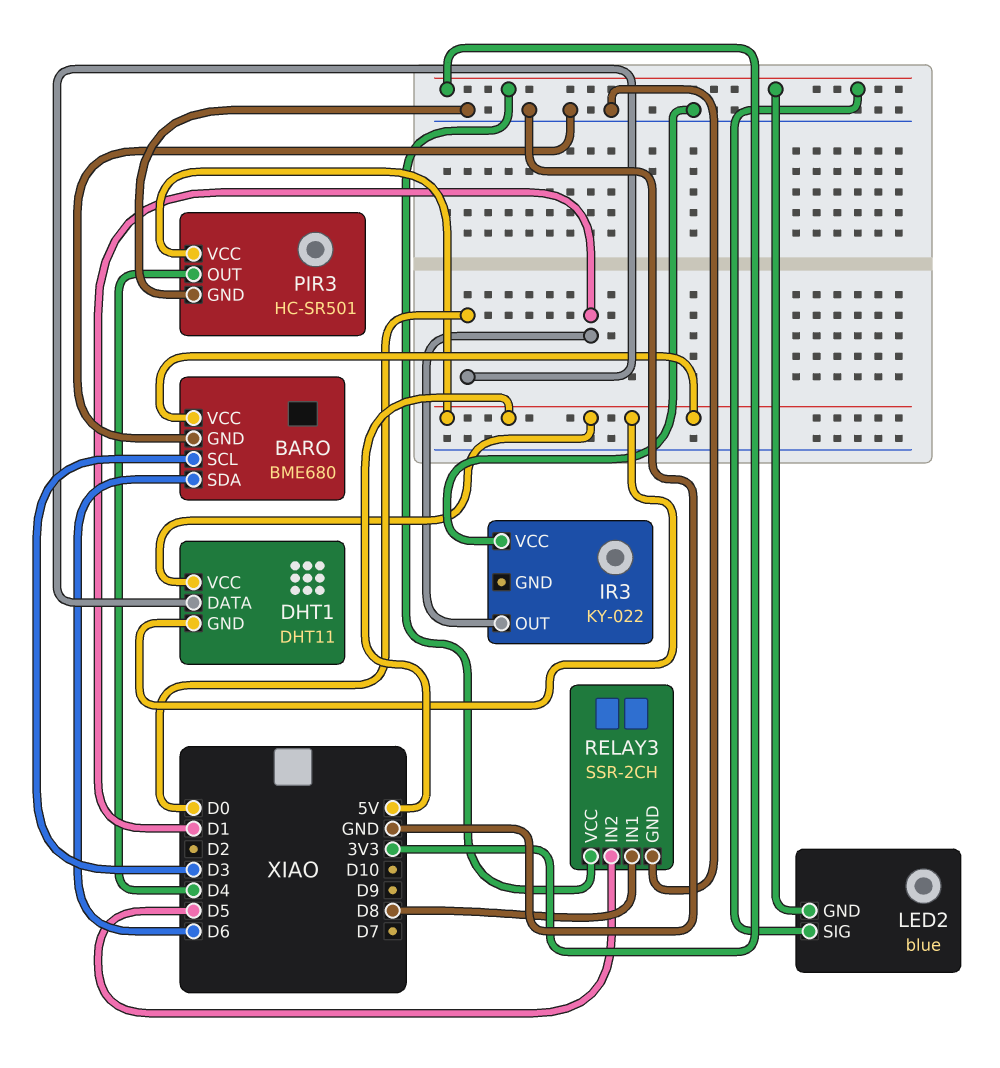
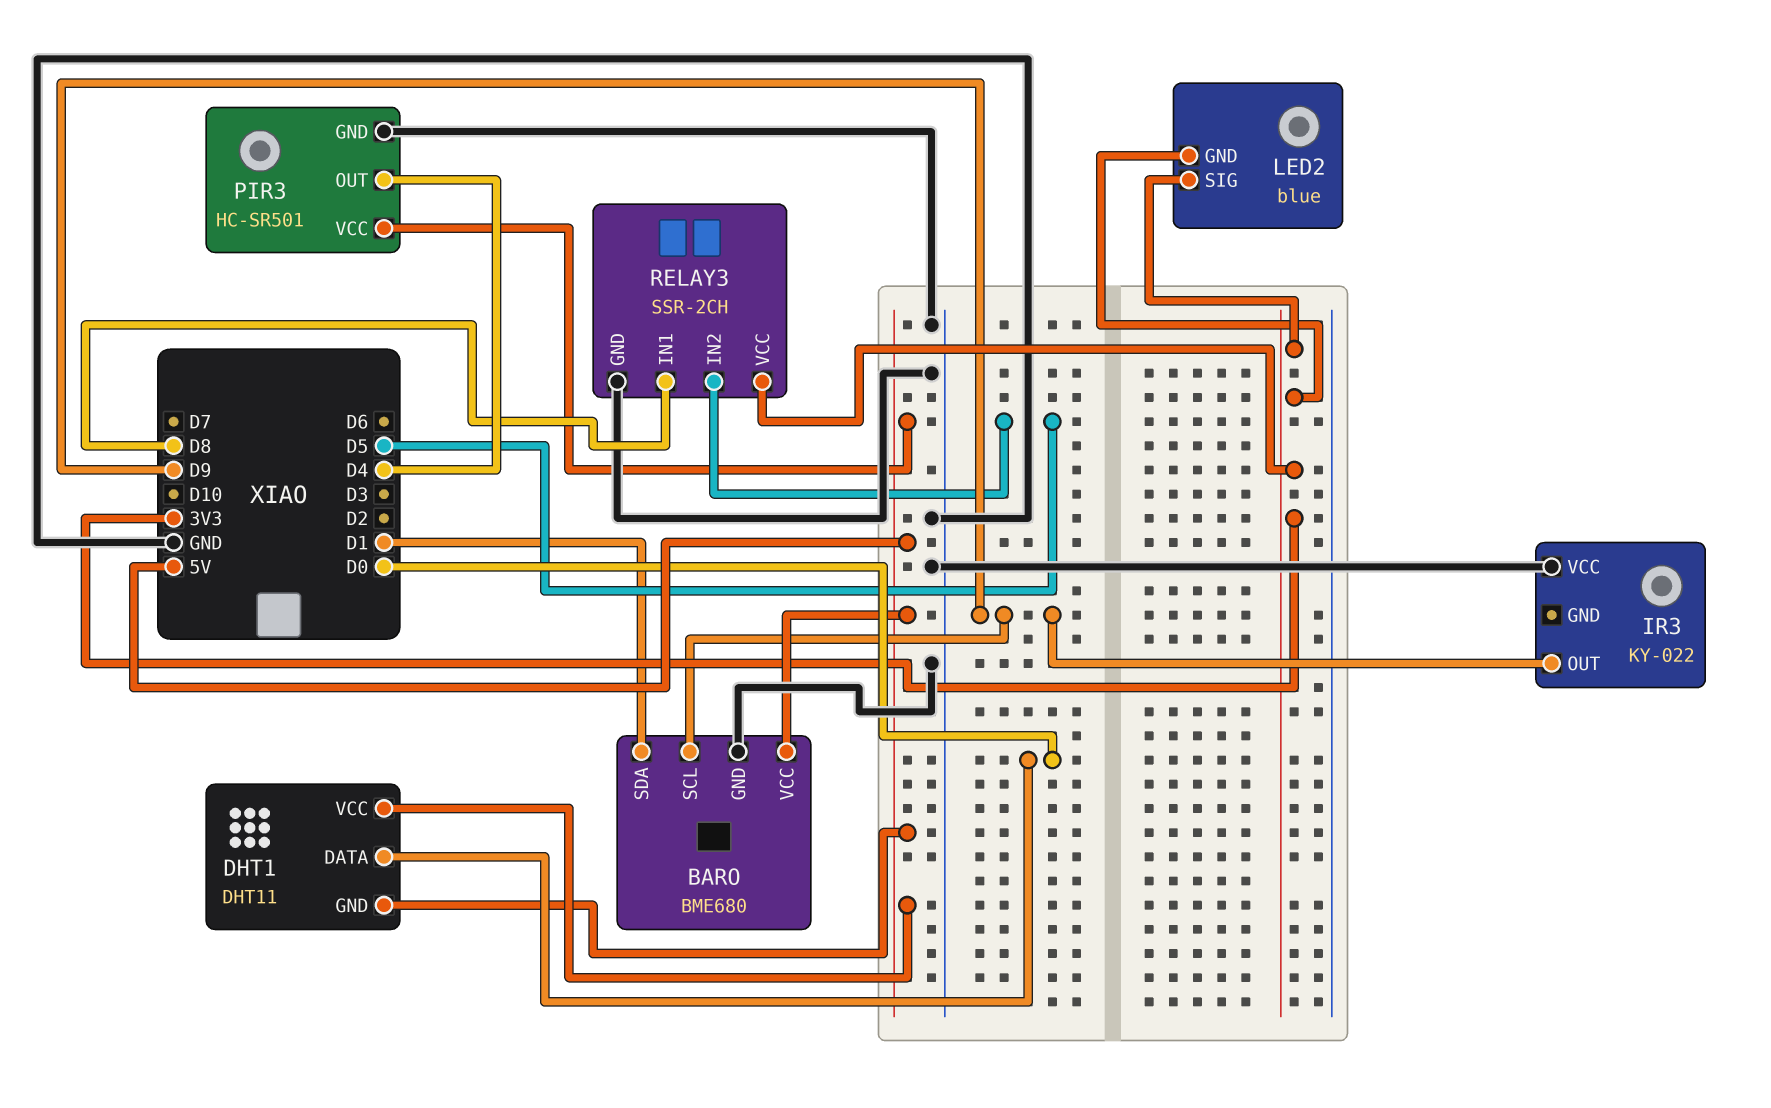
BARO pin SCL: D3 -> D9
BARO pin SDA: D6 -> D1
IR3 pin OUT: D1 -> D9

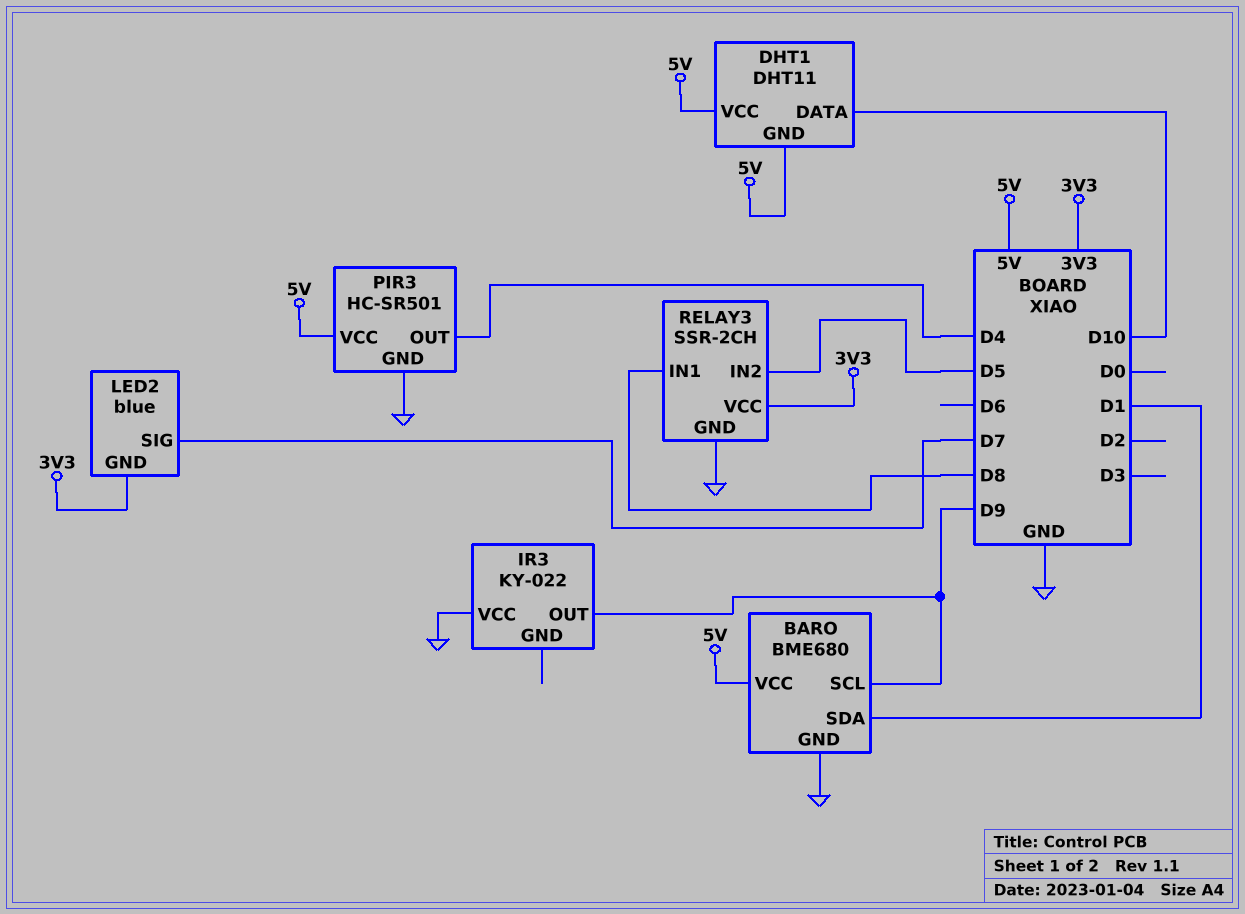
DHT1 pin DATA: D0 -> D10
LED2 pin SIG: 3V3 -> D7

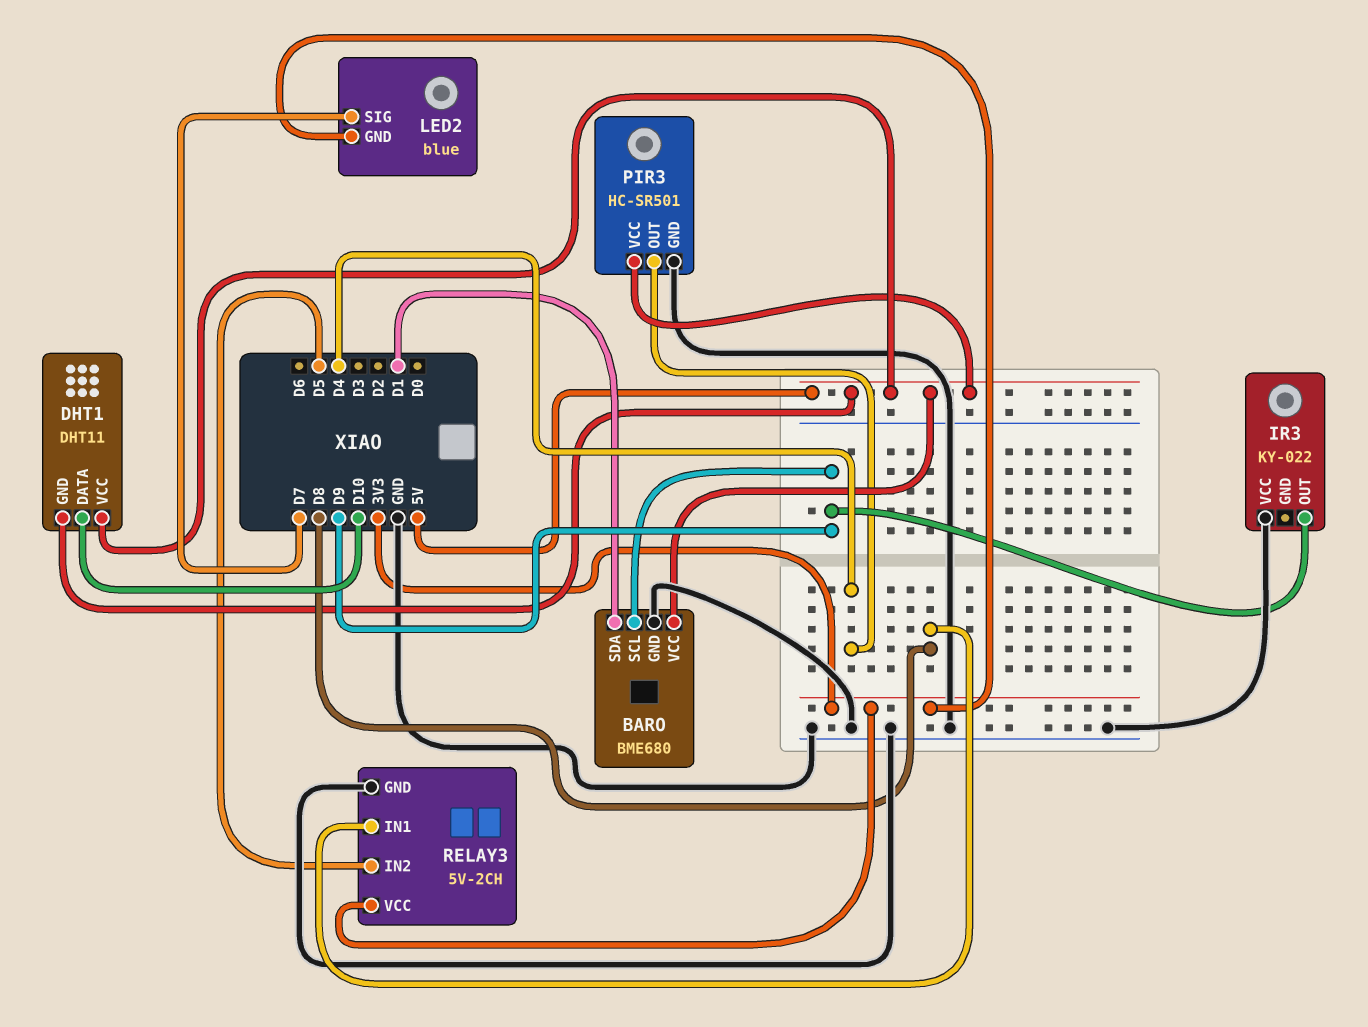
RELAY3: SSR-2CH -> 5V-2CH

